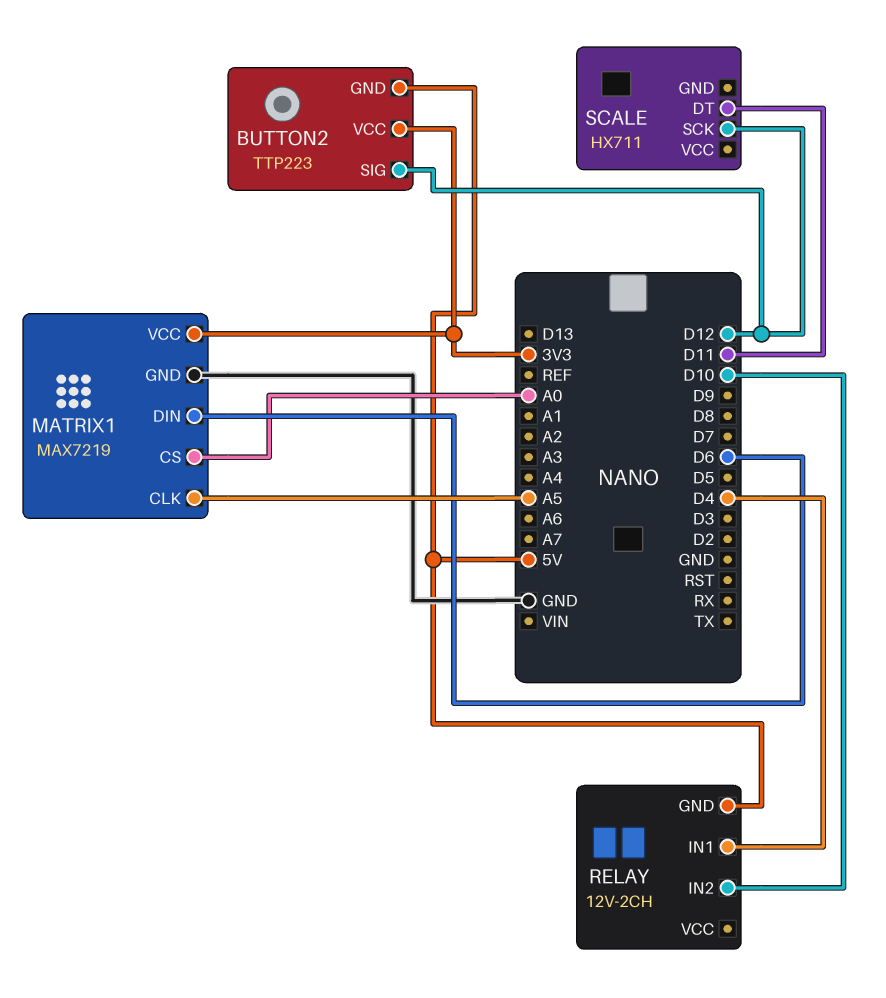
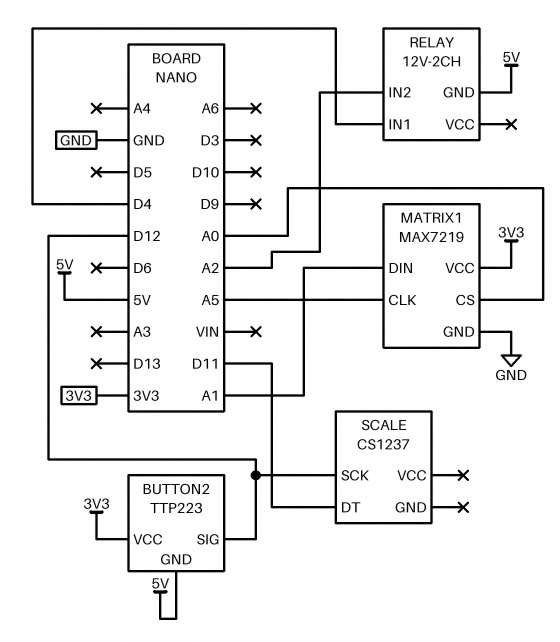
MATRIX1 pin DIN: D6 -> A1
RELAY pin IN2: D10 -> A2
SCALE: HX711 -> CS1237

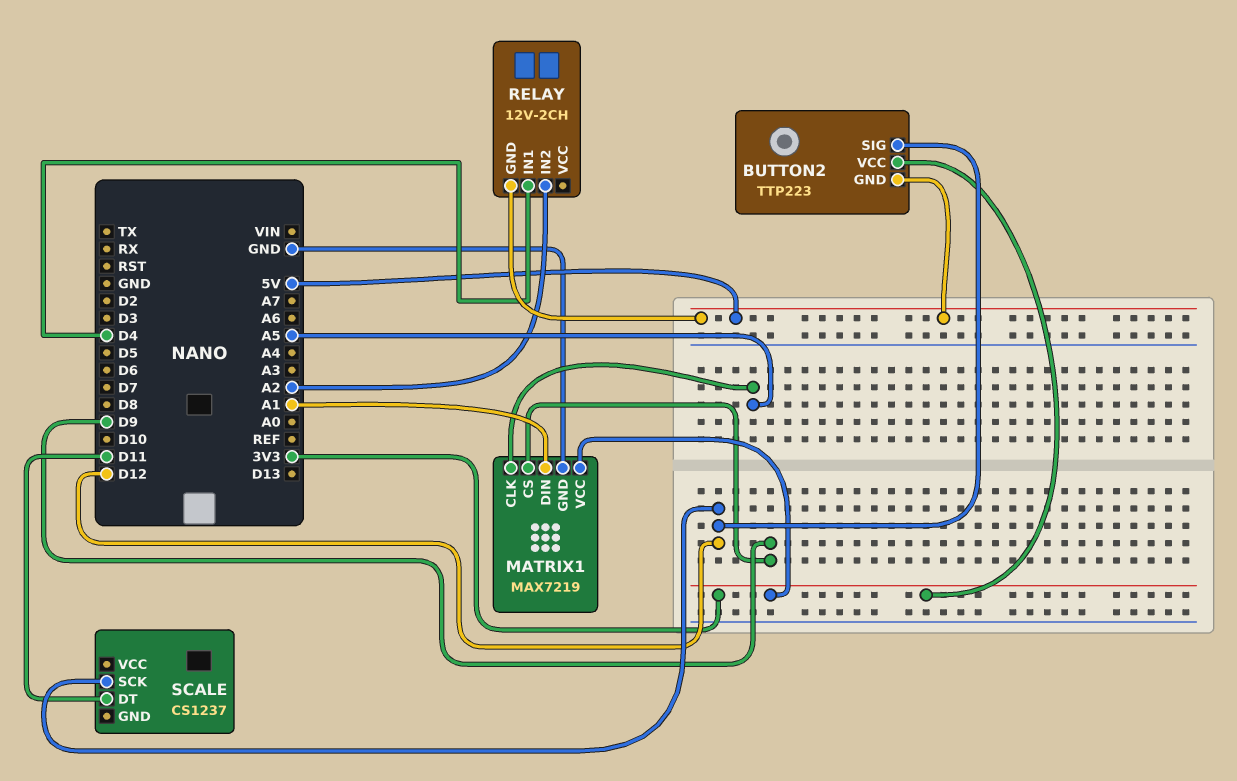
MATRIX1 pin CS: A0 -> D9

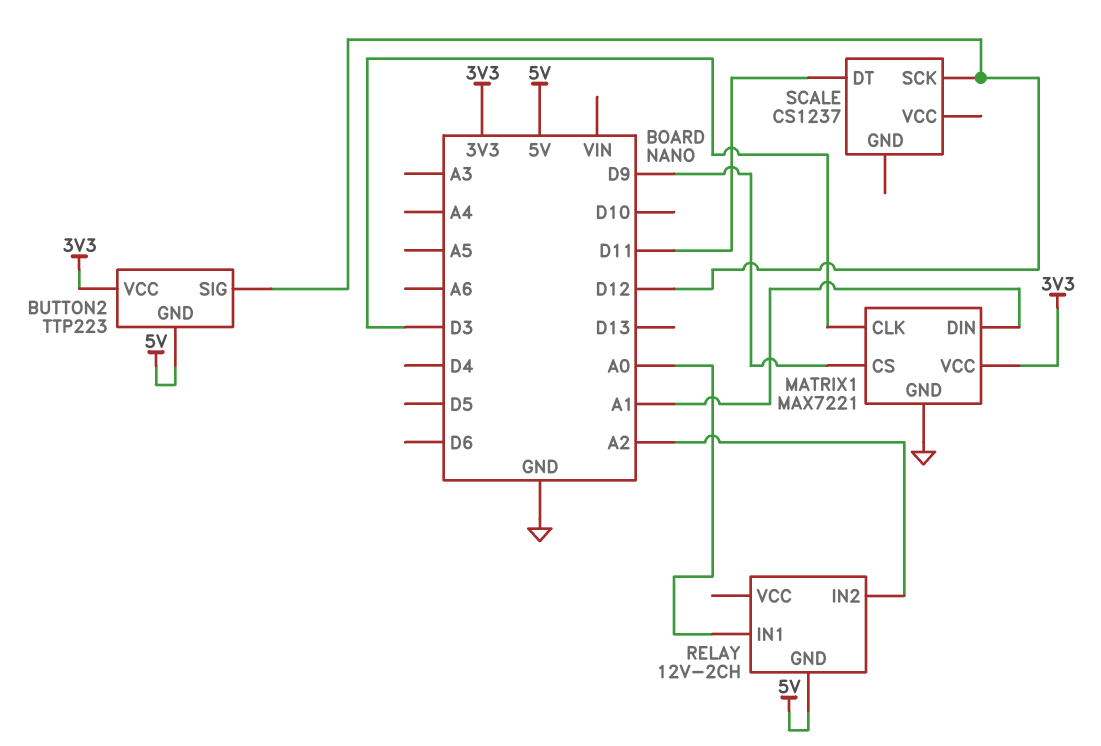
MATRIX1: MAX7219 -> MAX7221
MATRIX1 pin CLK: A5 -> D3
RELAY pin IN1: D4 -> A0

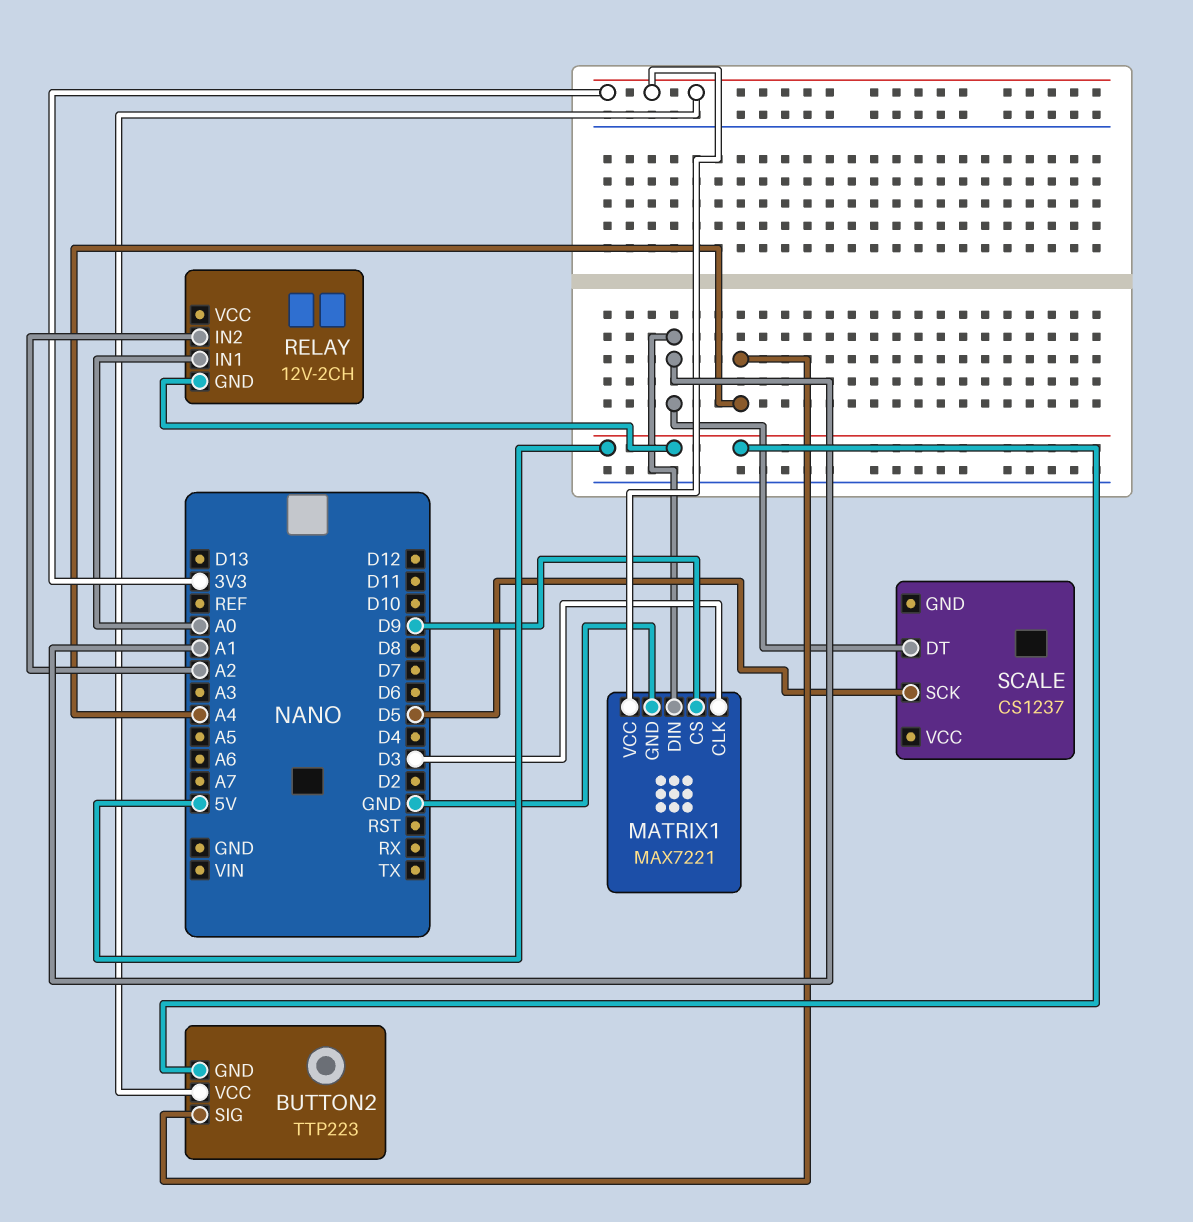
BUTTON2 pin SIG: D12 -> A4
SCALE pin DT: D11 -> A1
SCALE pin SCK: D12 -> D5

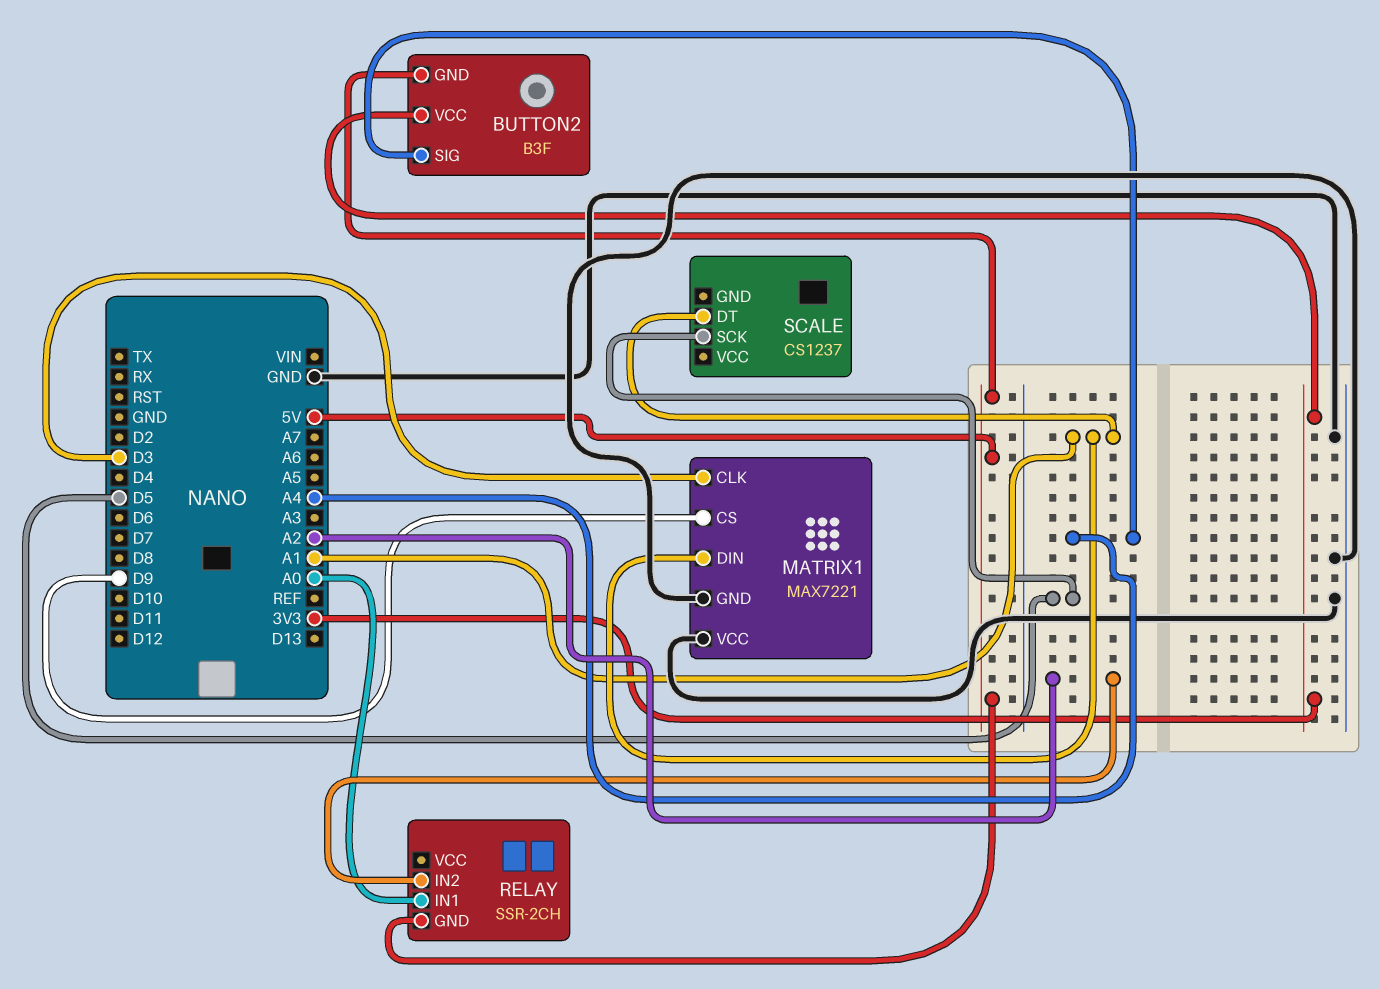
BUTTON2: TTP223 -> B3F
MATRIX1 pin VCC: 3V3 -> GND
RELAY: 12V-2CH -> SSR-2CH

